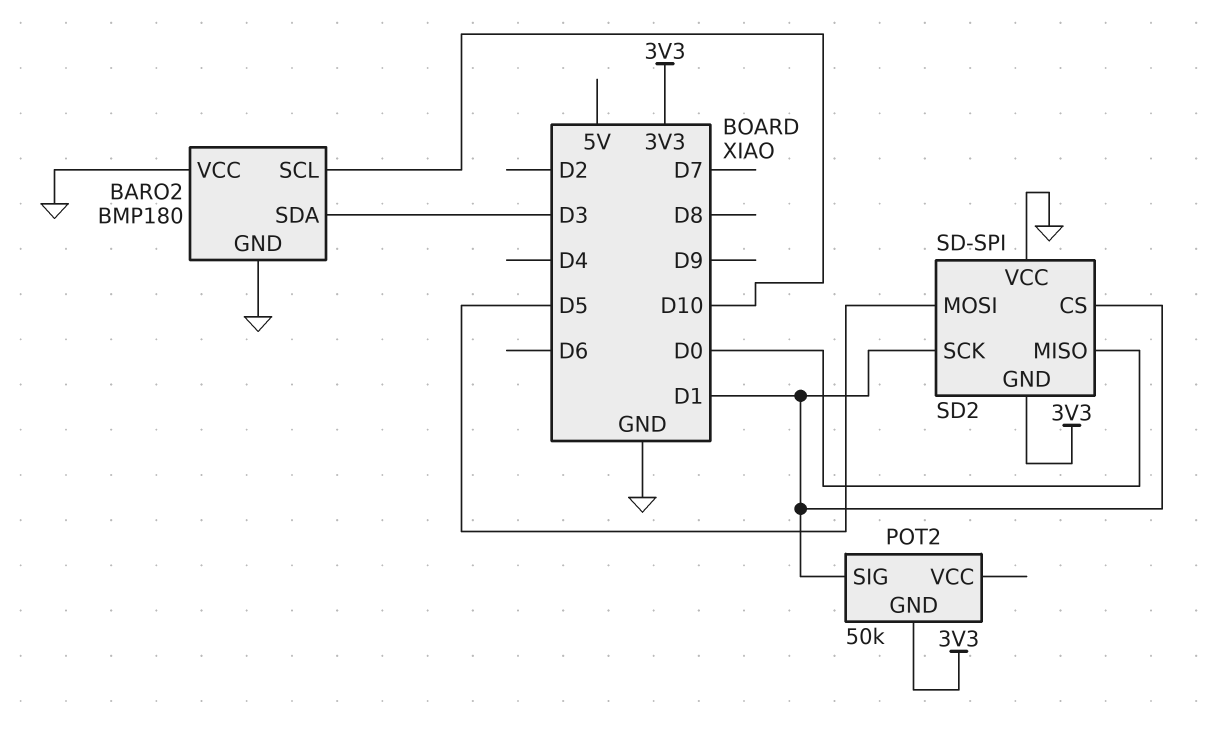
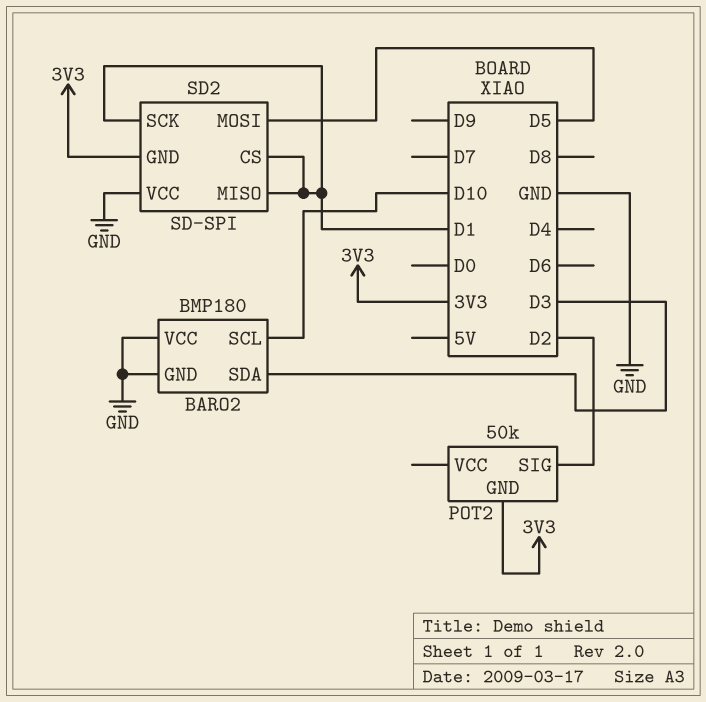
POT2 pin SIG: D1 -> D2
SD2 pin MISO: D0 -> D1

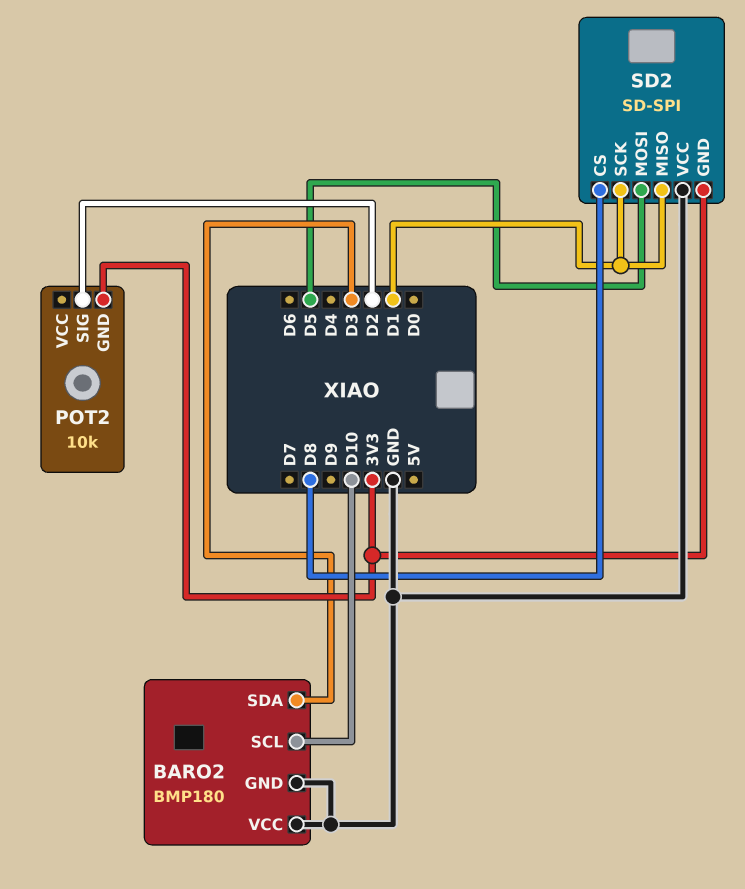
POT2: 50k -> 10k
SD2 pin CS: D1 -> D8

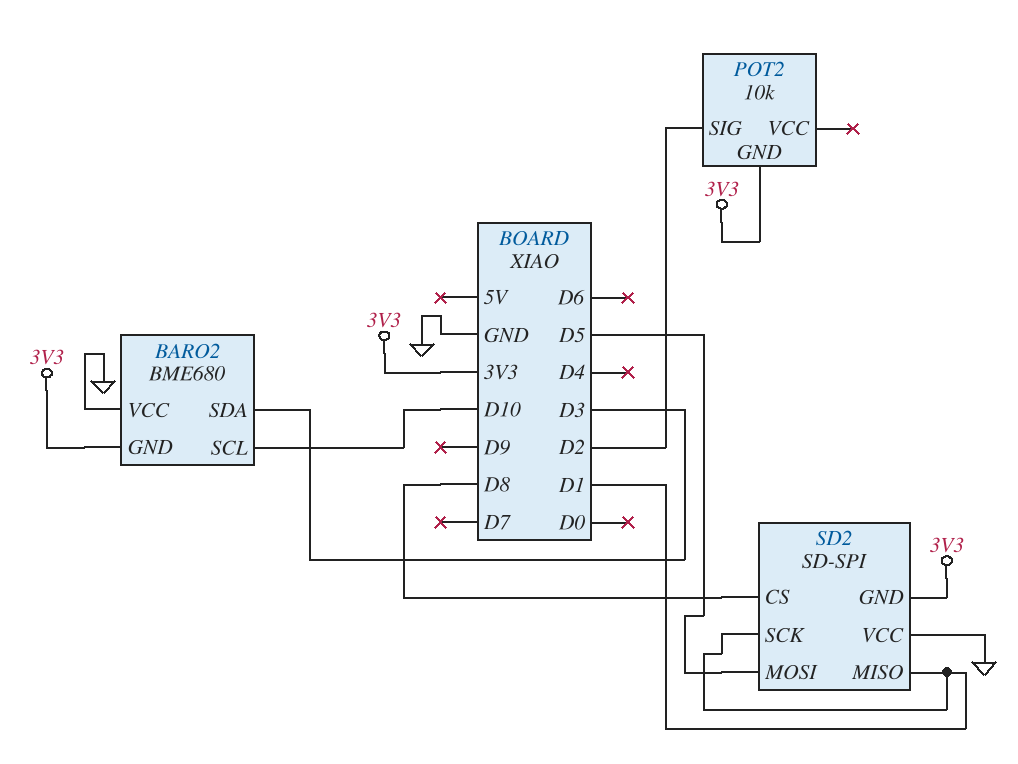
BARO2: BMP180 -> BME680
BARO2 pin GND: GND -> 3V3

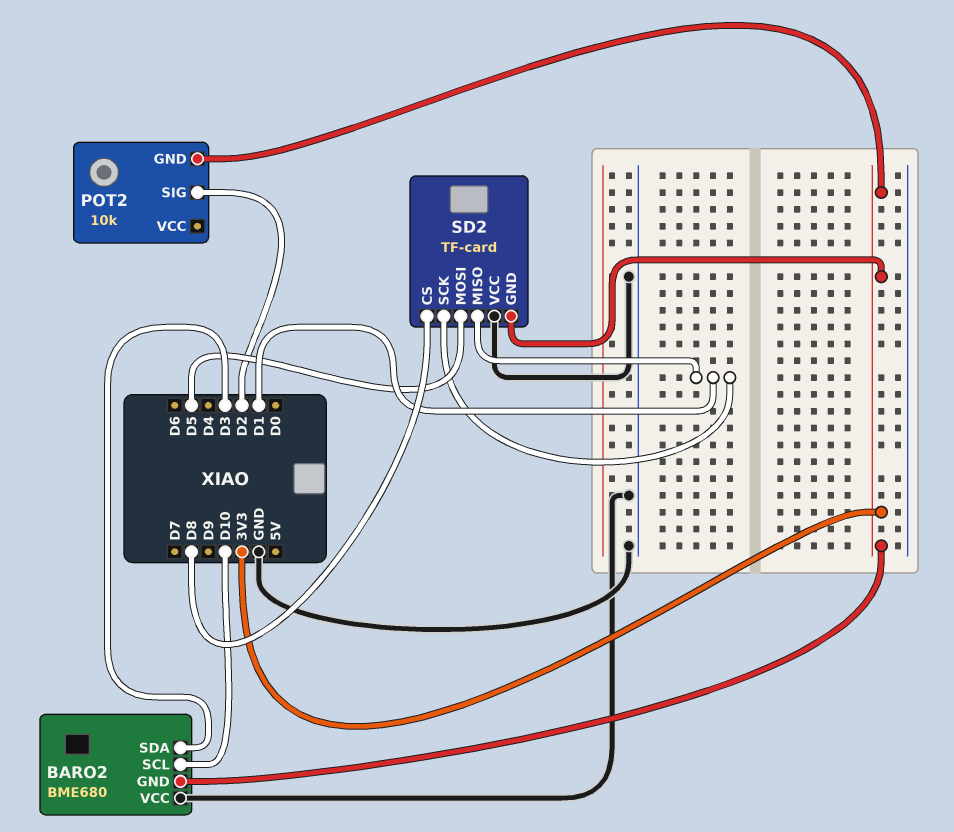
SD2: SD-SPI -> TF-card

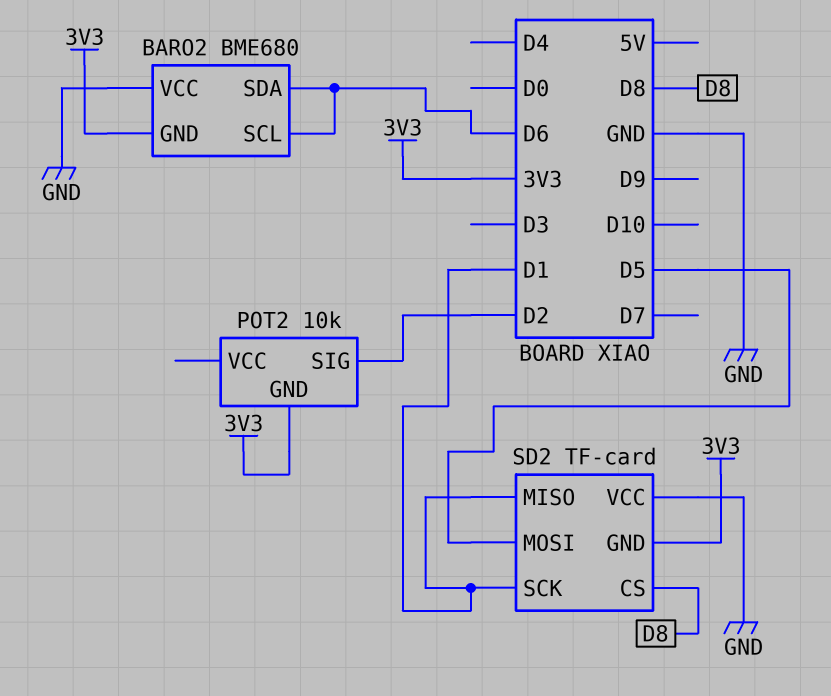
BARO2 pin SCL: D10 -> D6
BARO2 pin SDA: D3 -> D6

